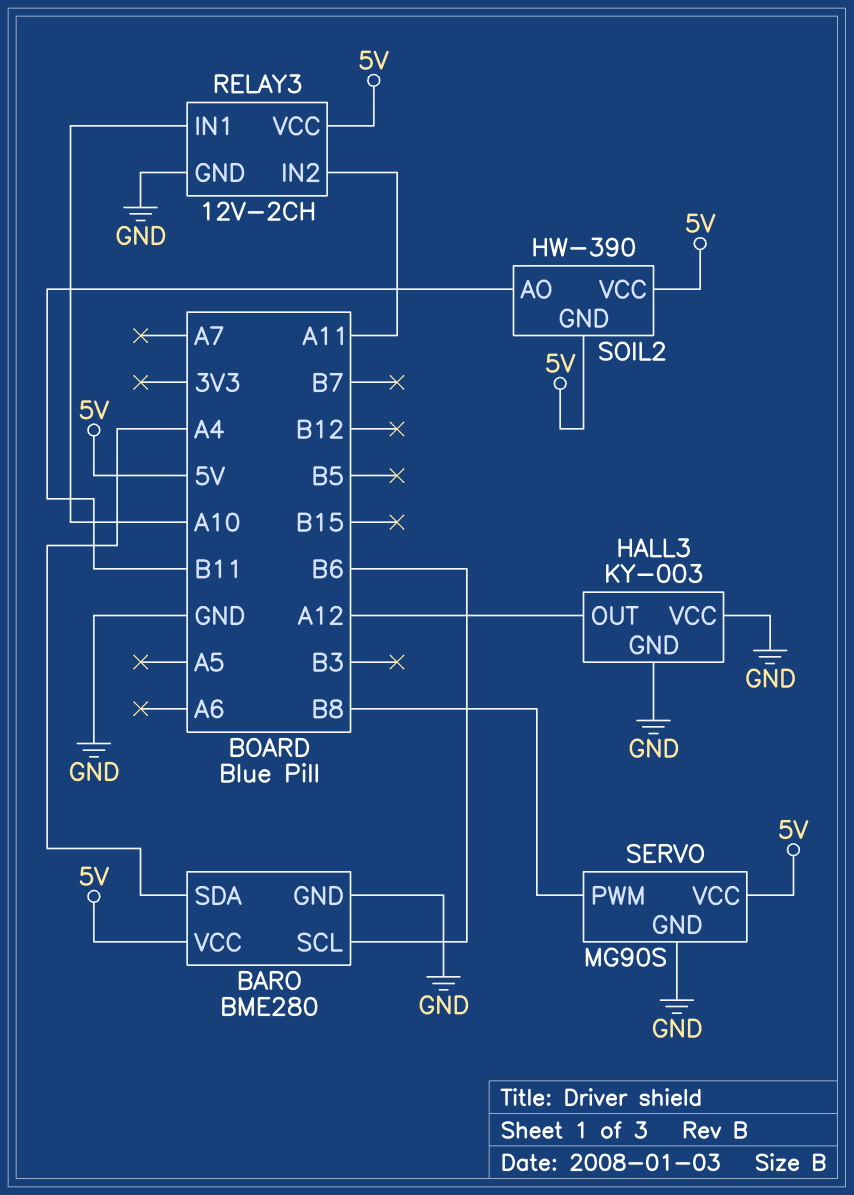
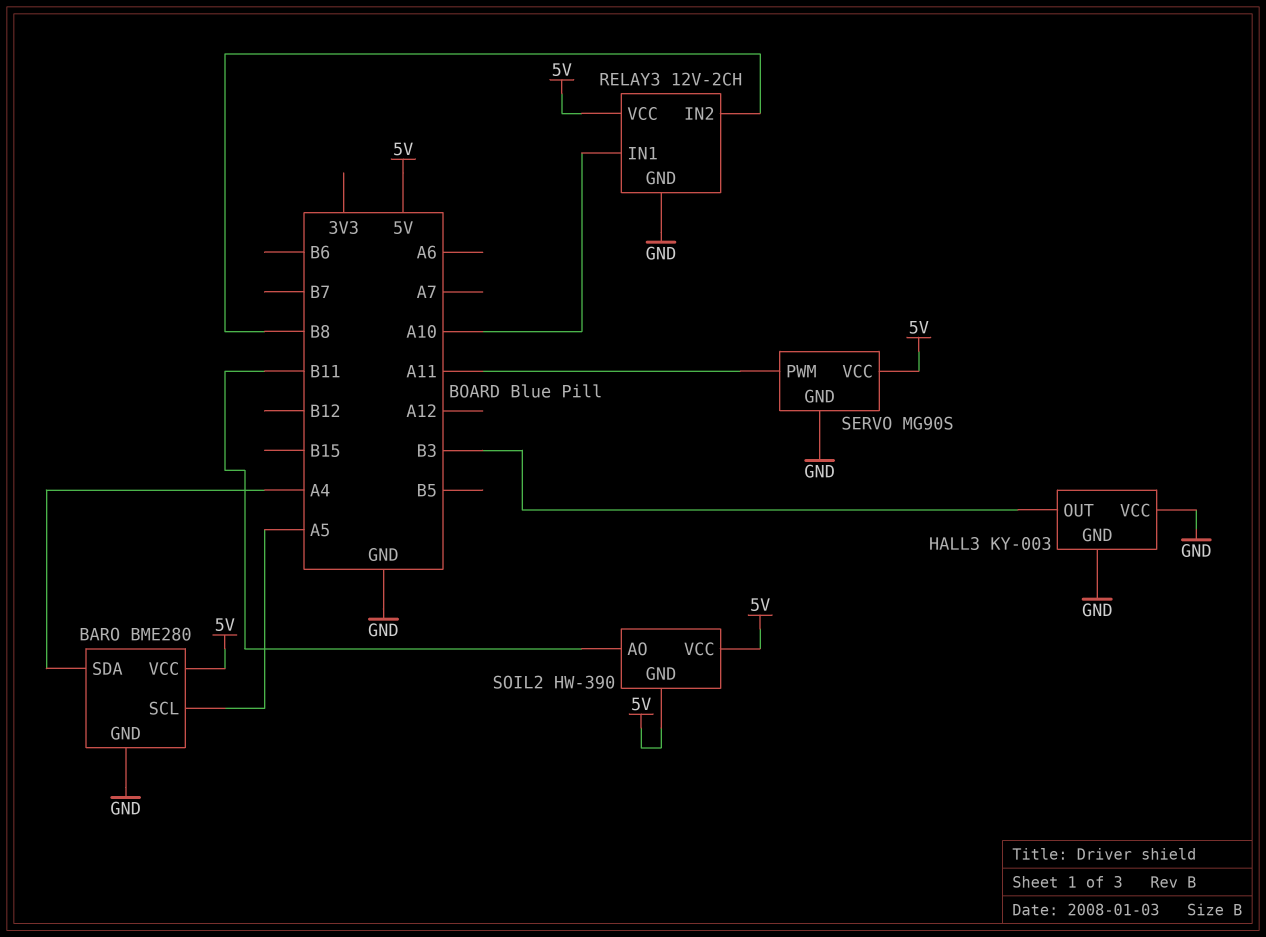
BARO pin SCL: B6 -> A5
HALL3 pin OUT: A12 -> B3
RELAY3 pin IN2: A11 -> B8
SERVO pin PWM: B8 -> A11

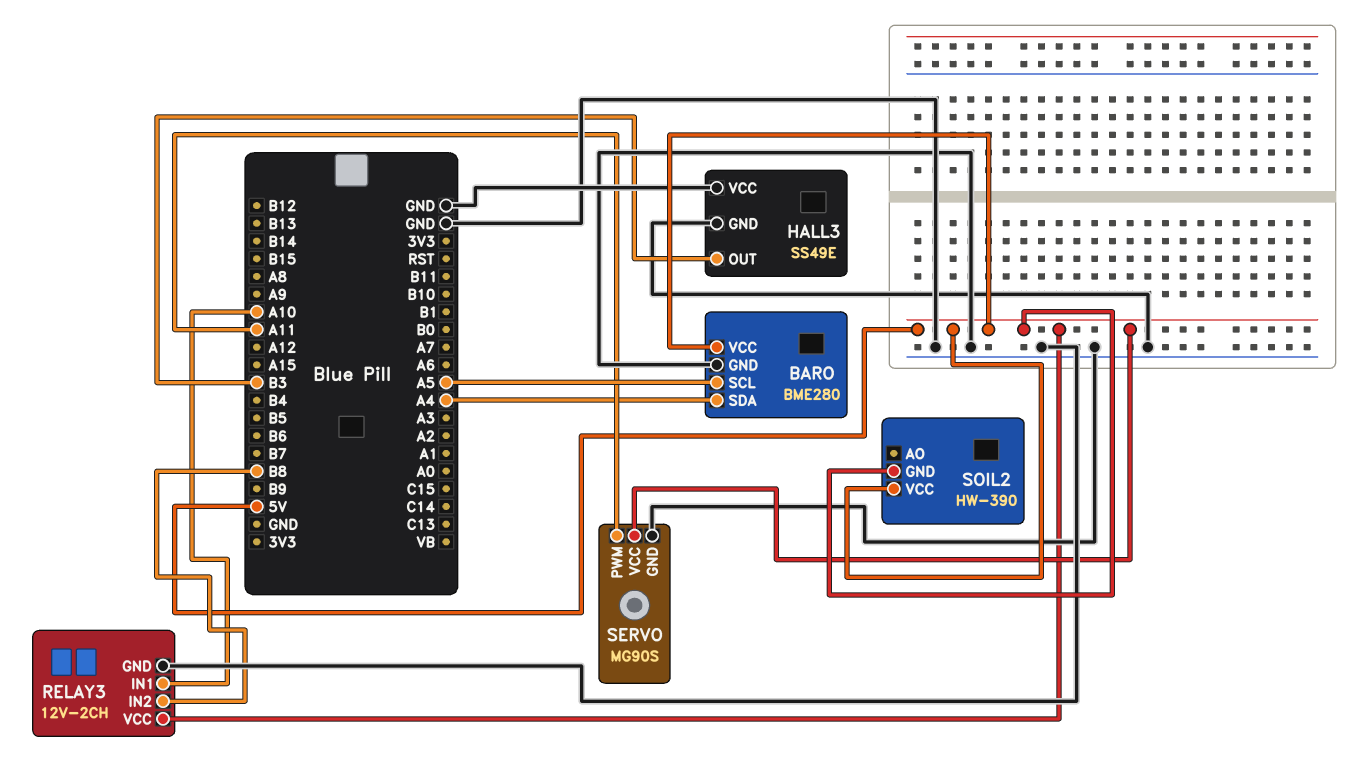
HALL3: KY-003 -> SS49E
SOIL2 pin AO: B11 -> none

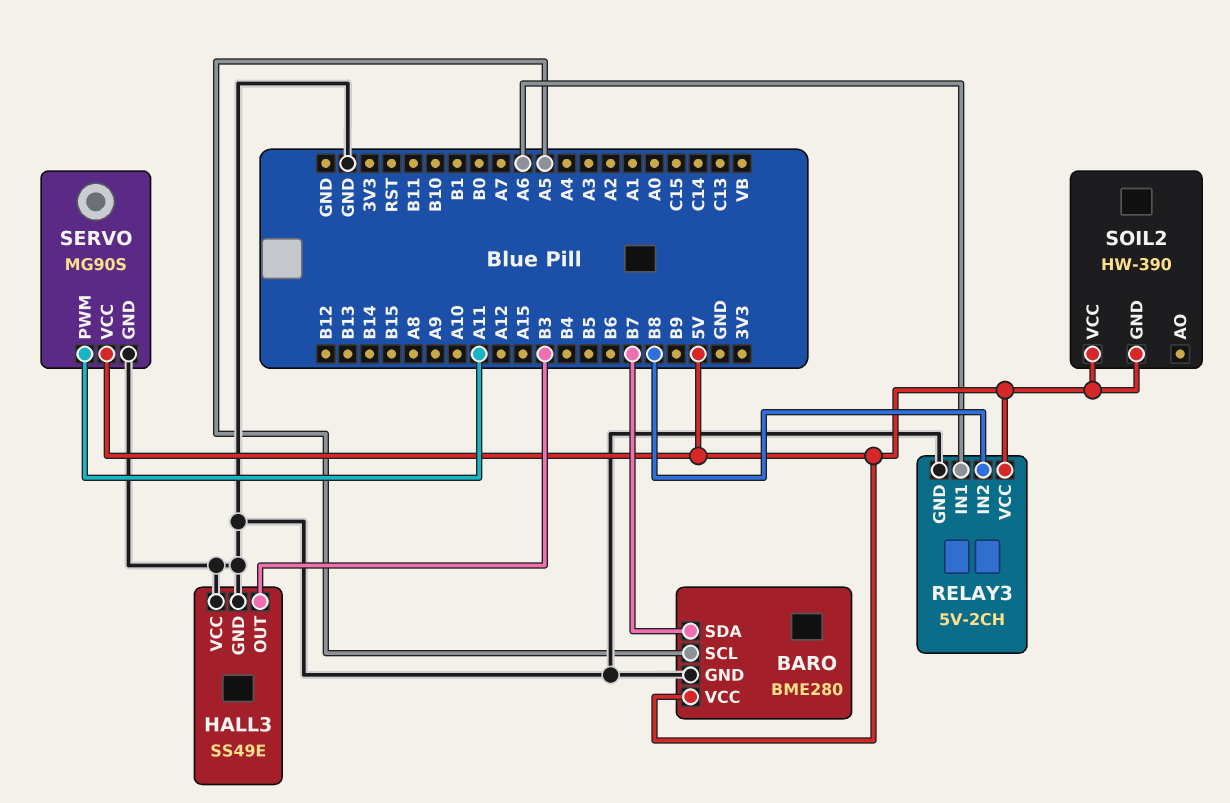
BARO pin SDA: A4 -> B7
RELAY3: 12V-2CH -> 5V-2CH
RELAY3 pin IN1: A10 -> A6

